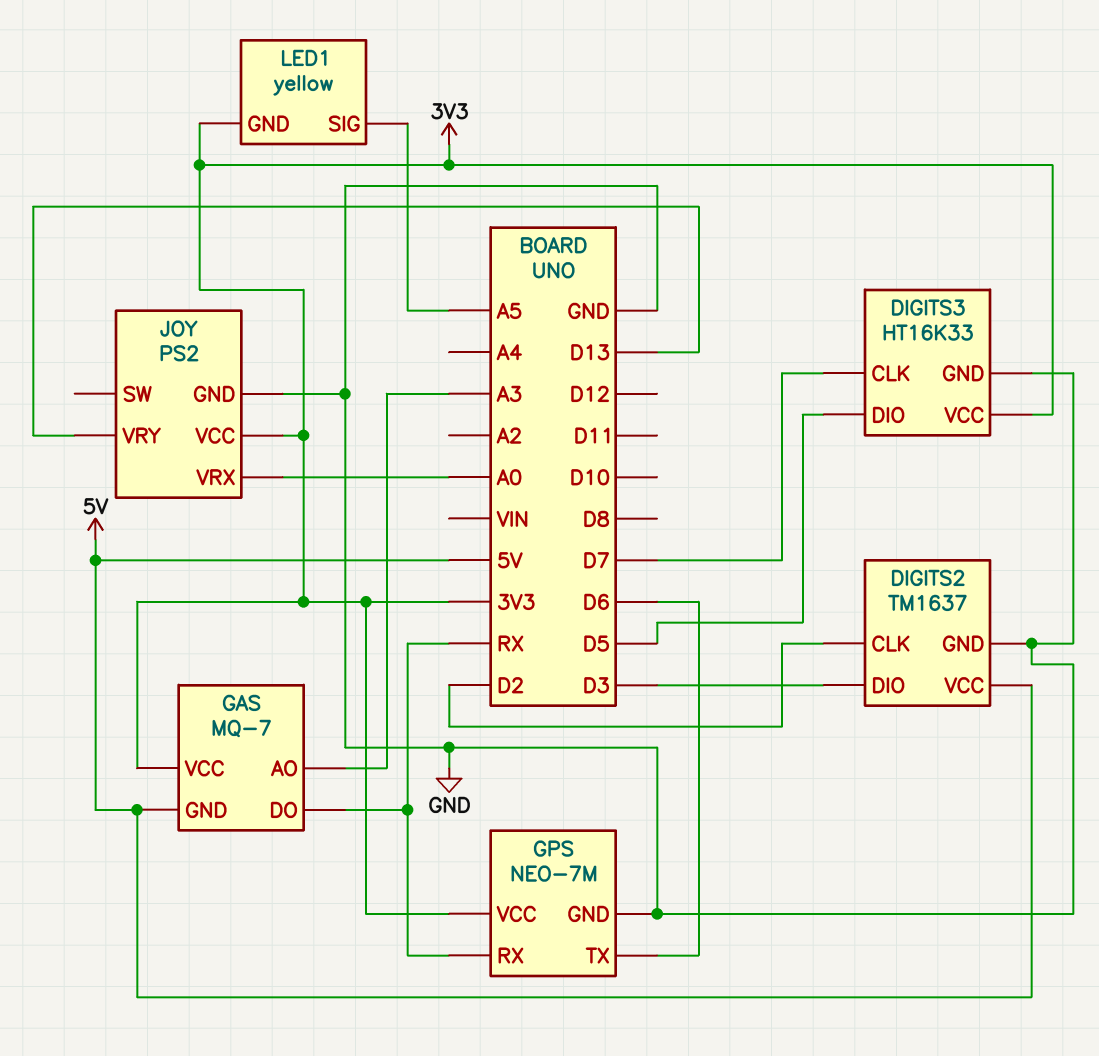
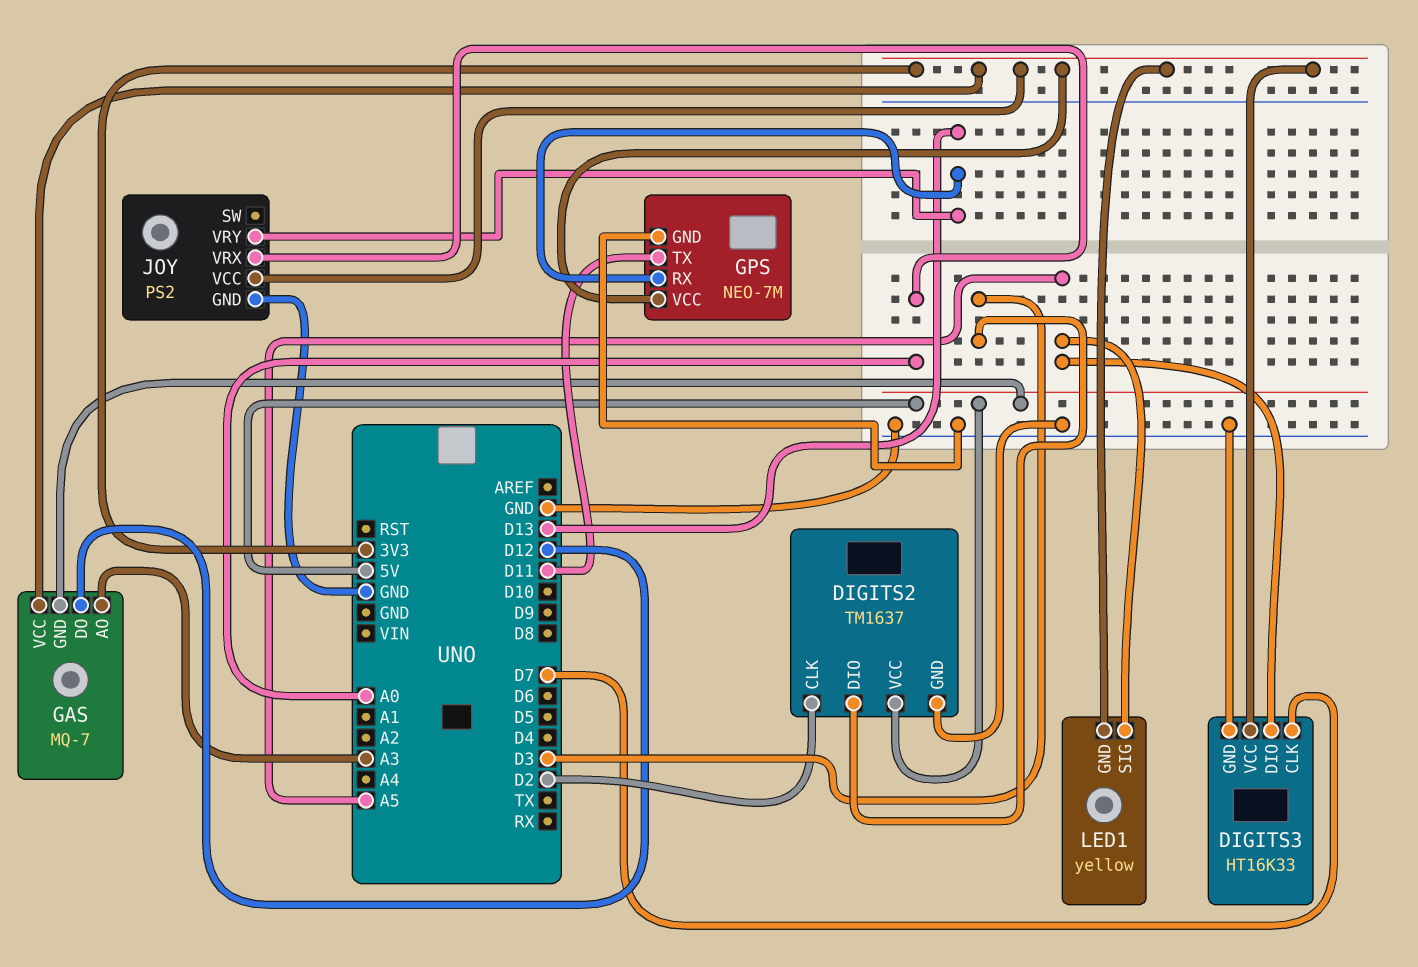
DIGITS3 pin DIO: D5 -> A5
GAS pin DO: RX -> D12
GPS pin RX: RX -> D13
GPS pin TX: D6 -> D11

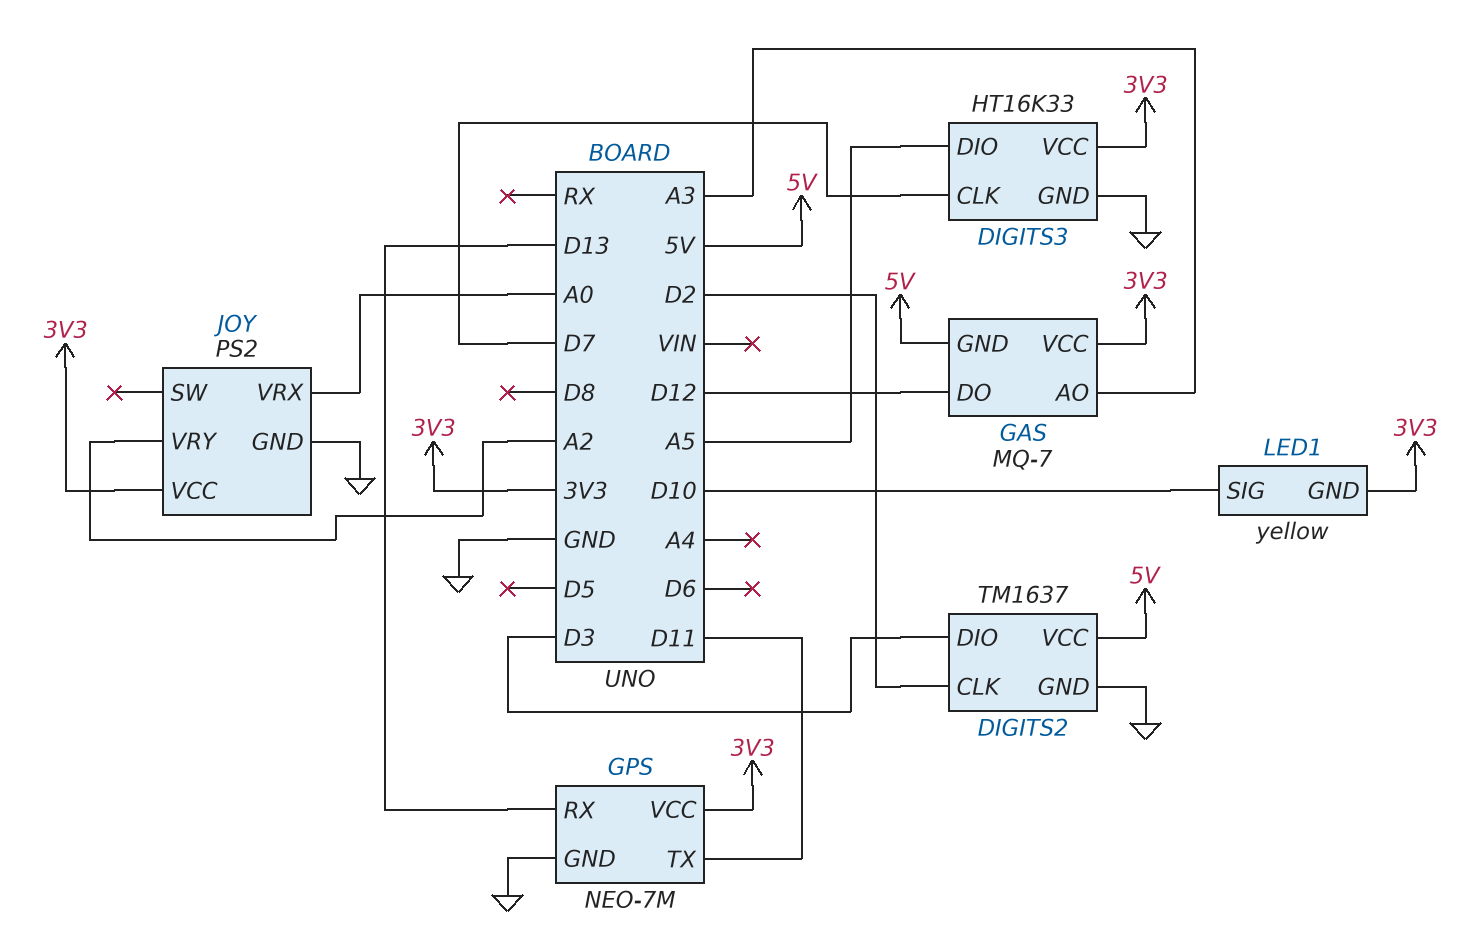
JOY pin VRY: D13 -> A2
LED1 pin SIG: A5 -> D10

